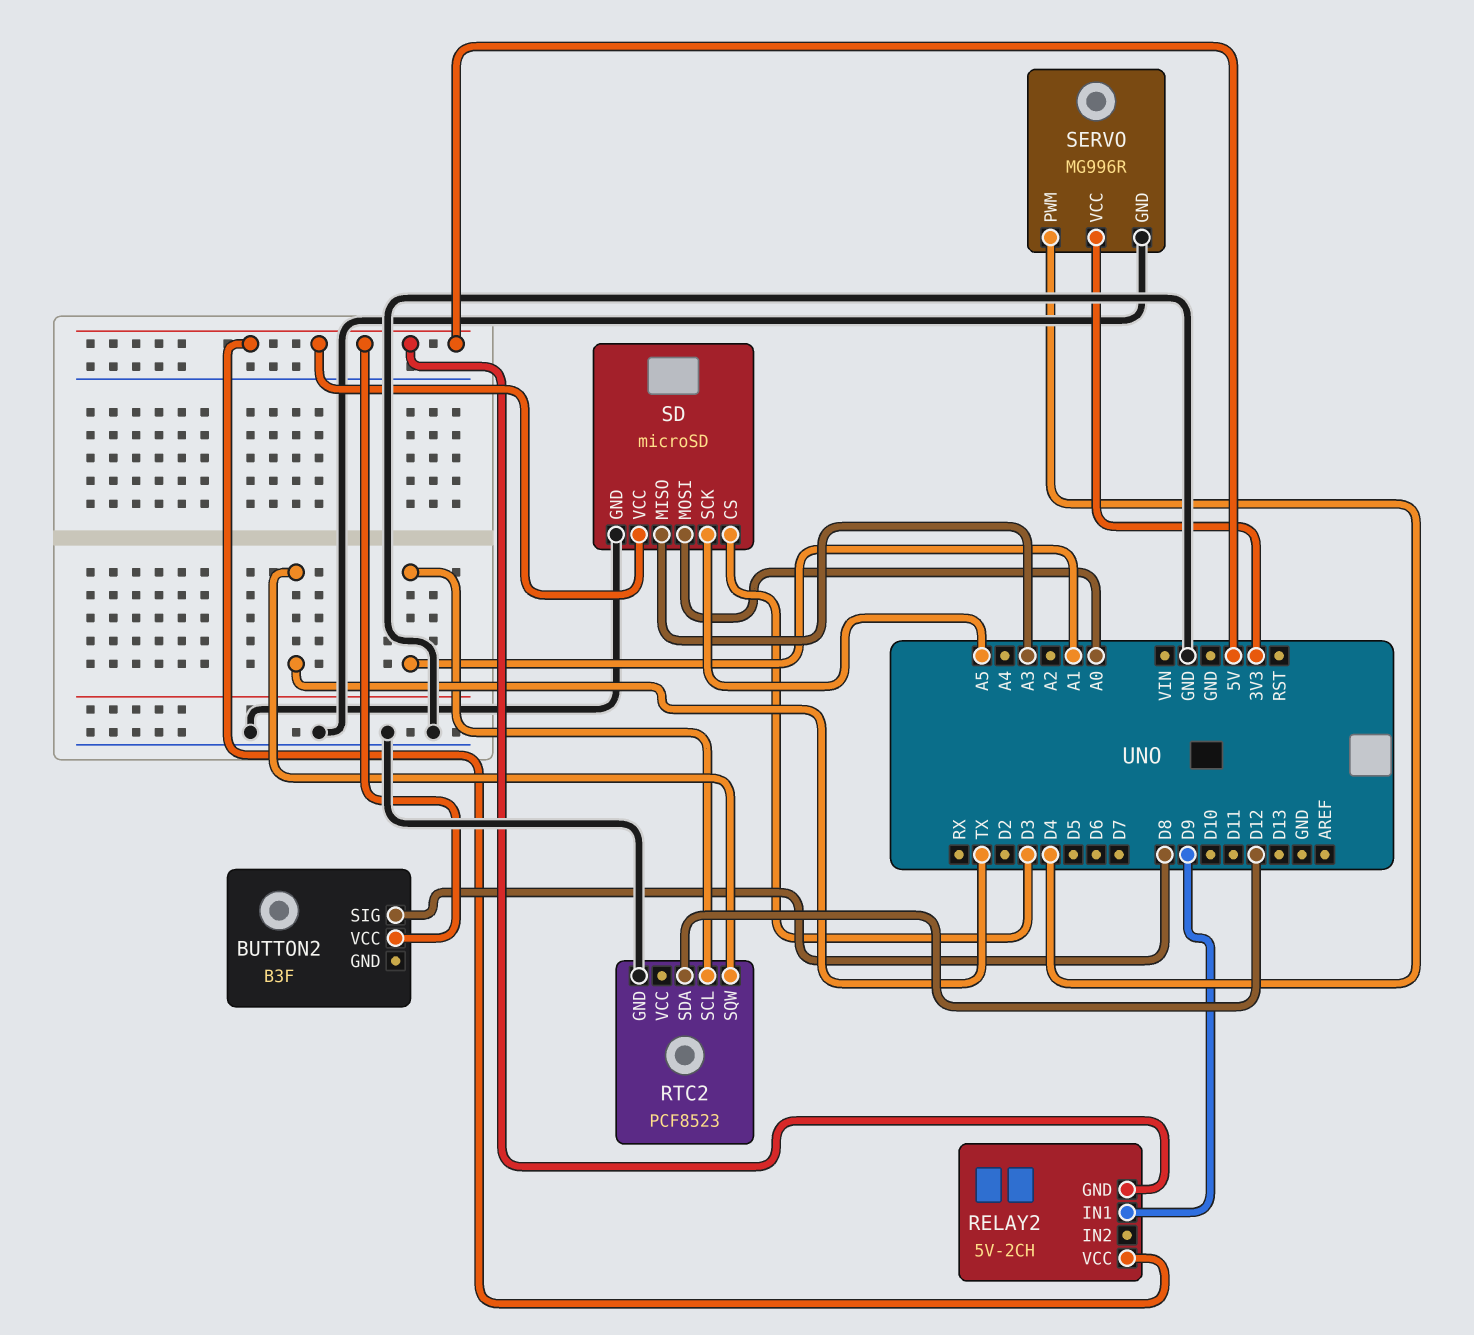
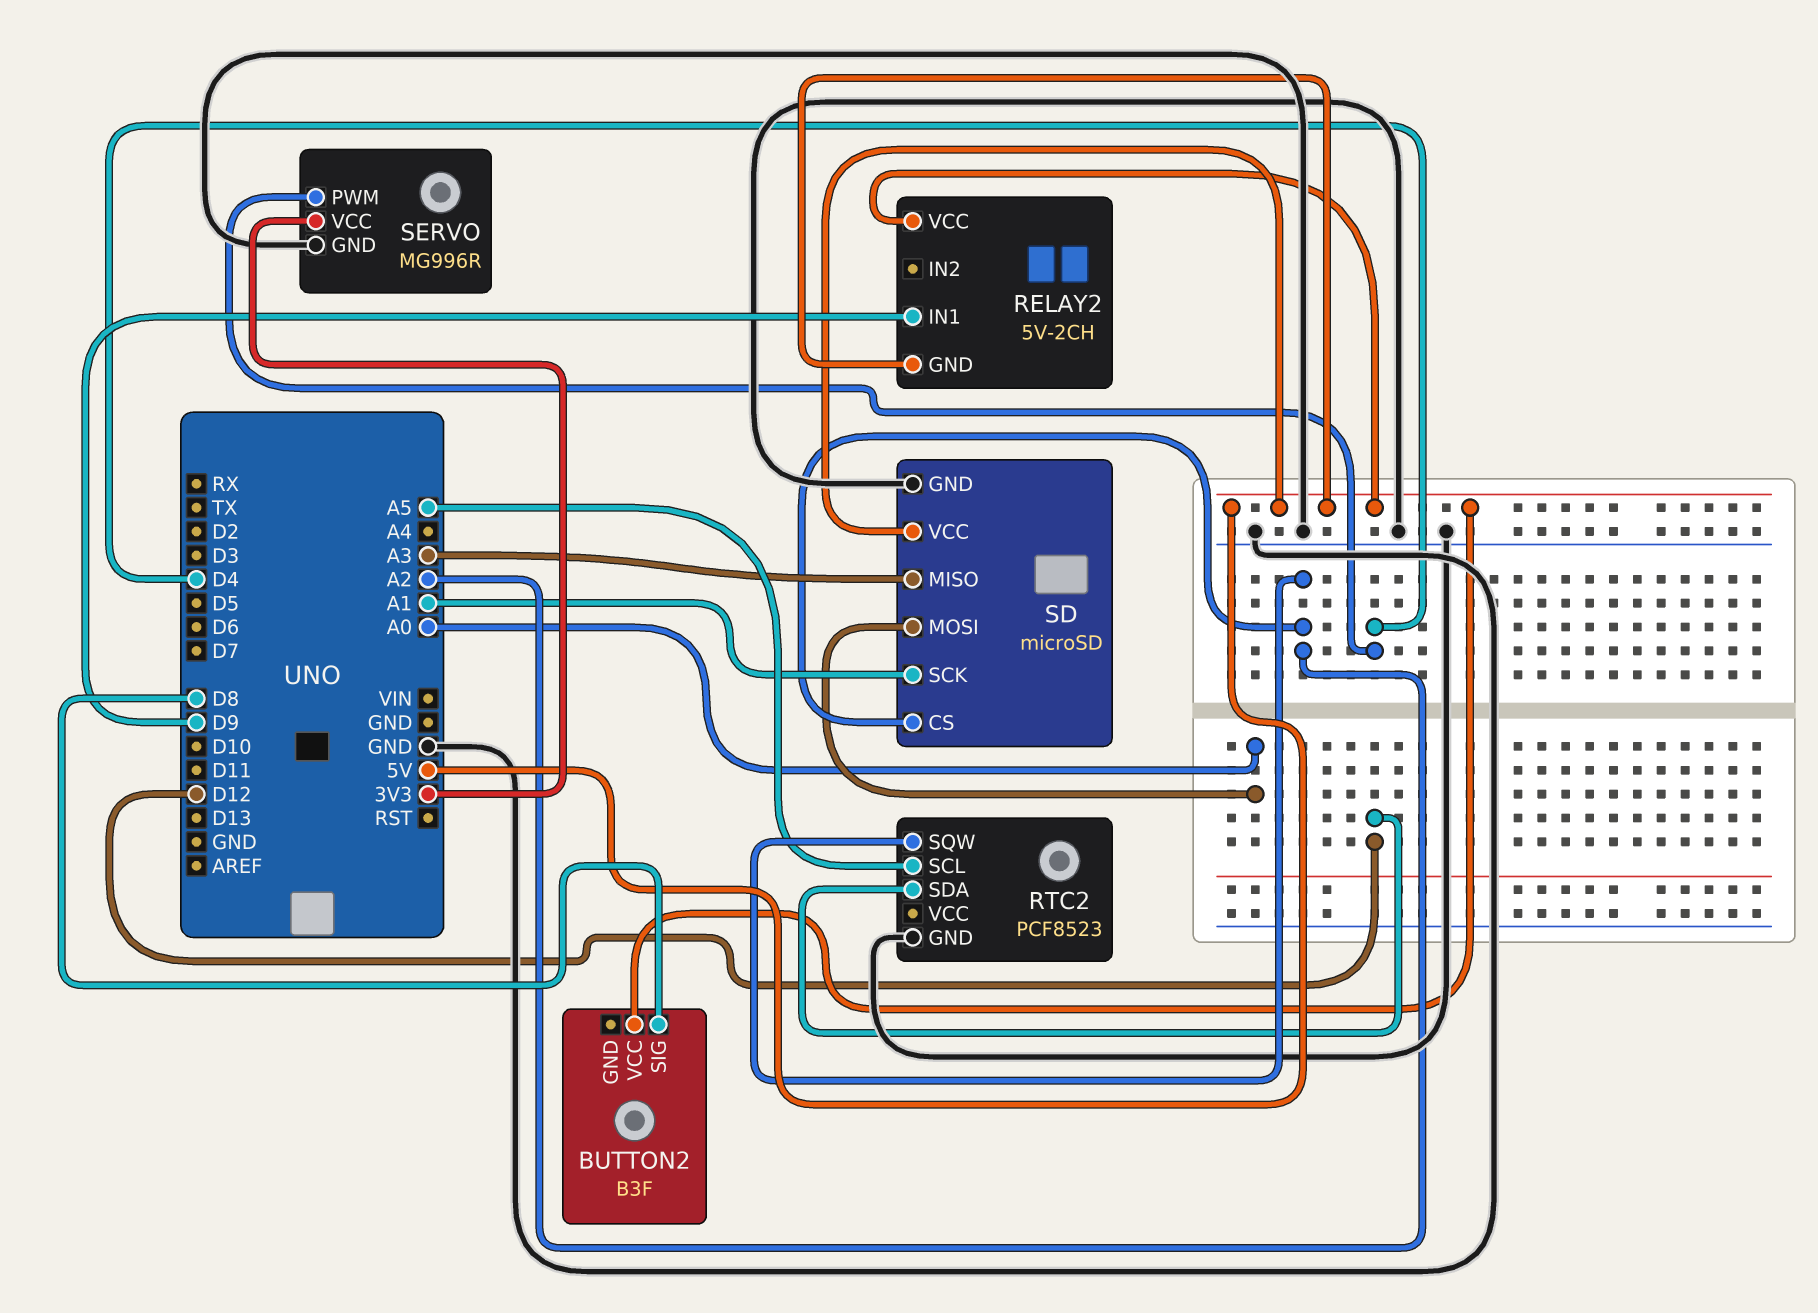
RTC2 pin SCL: A1 -> A5
RTC2 pin SQW: TX -> A2
SD pin CS: D3 -> A2
SD pin SCK: A5 -> A1

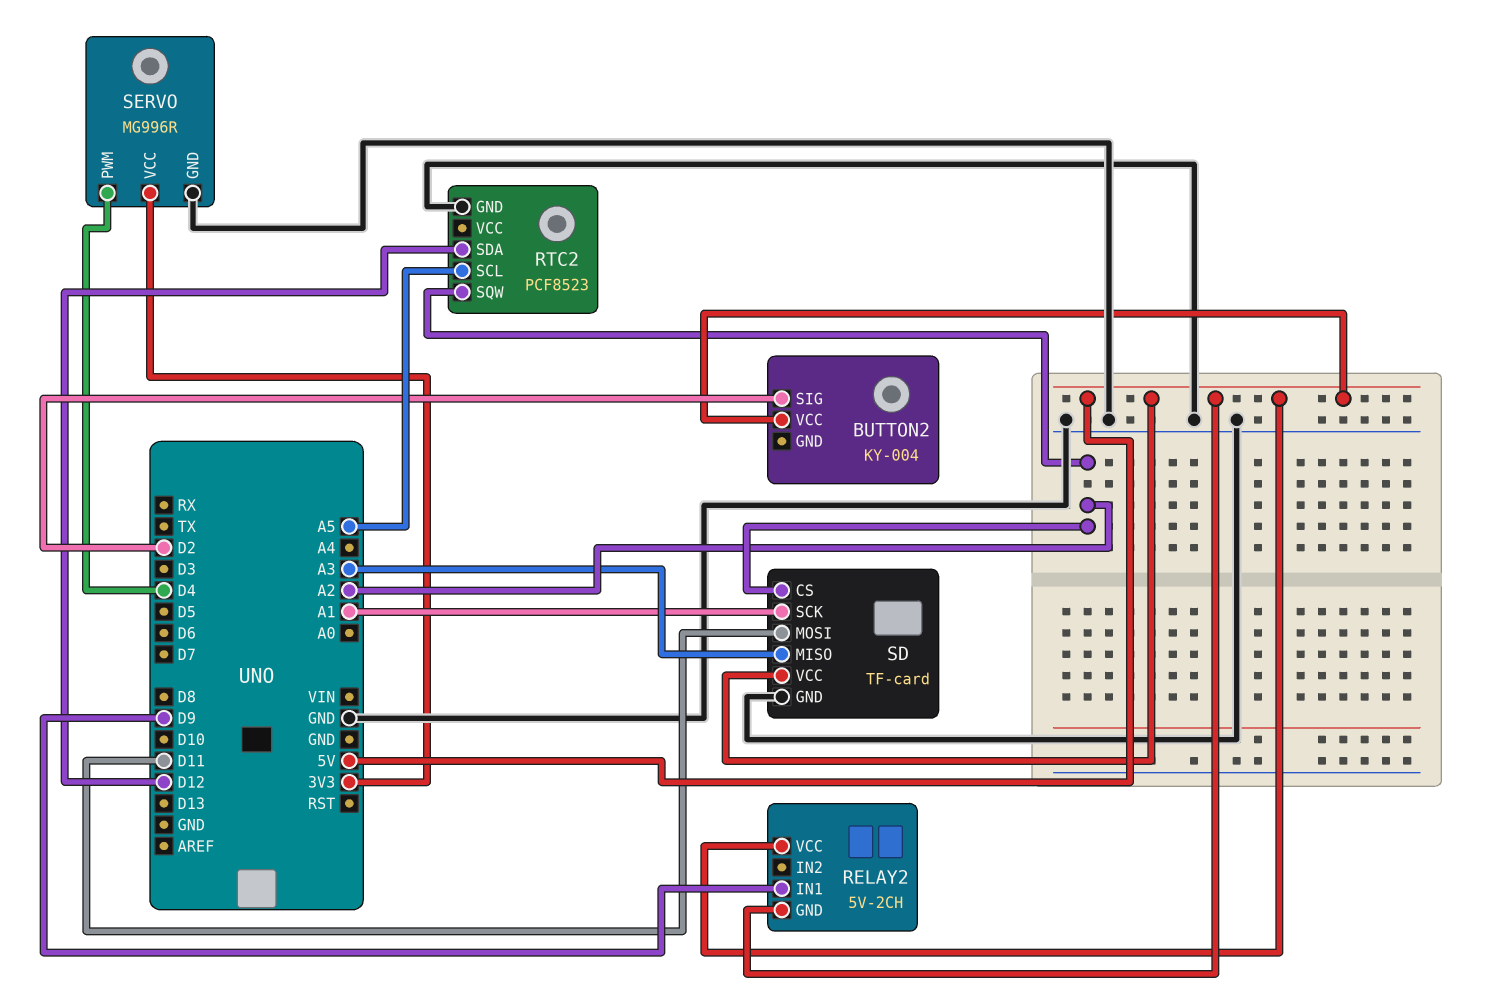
BUTTON2: B3F -> KY-004
BUTTON2 pin SIG: D8 -> D2
SD: microSD -> TF-card
SD pin MOSI: A0 -> D11

